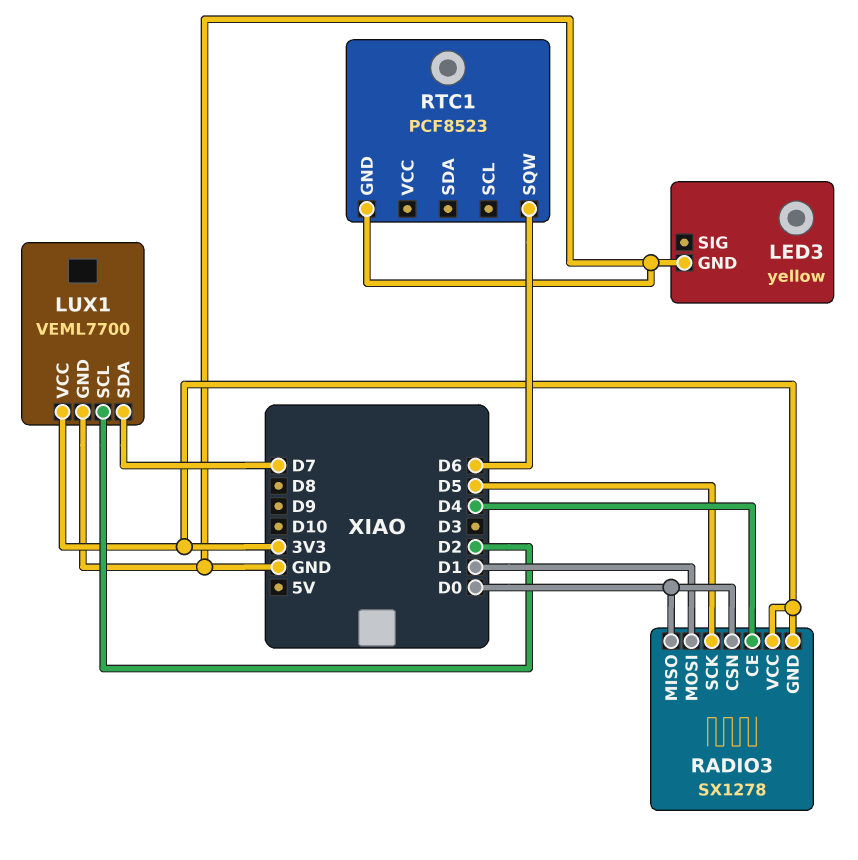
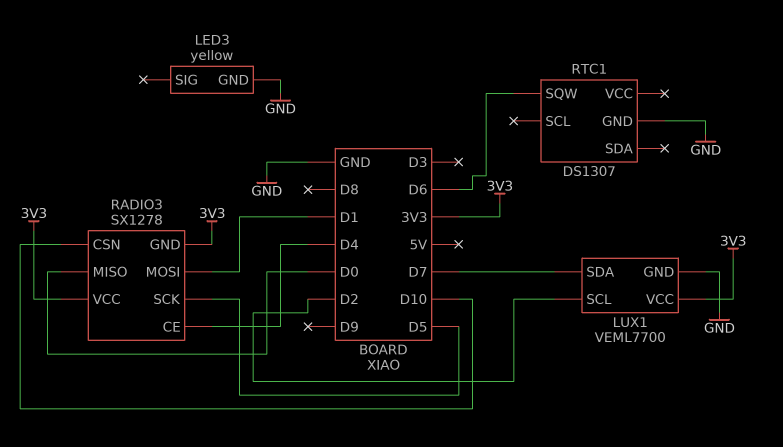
RADIO3 pin CSN: D0 -> D10
RTC1: PCF8523 -> DS1307

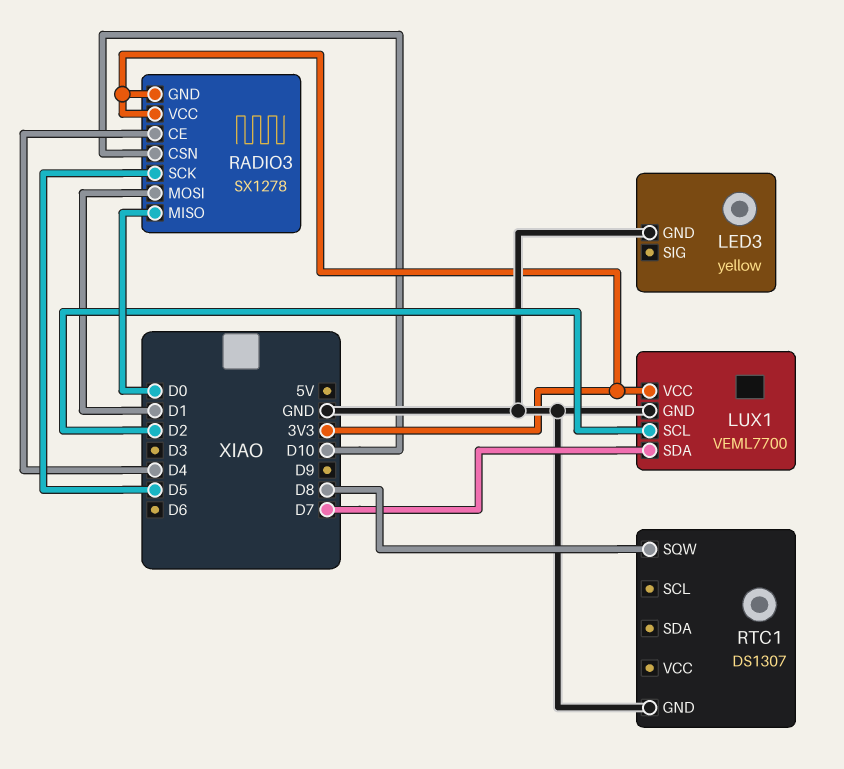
RTC1 pin SQW: D6 -> D8

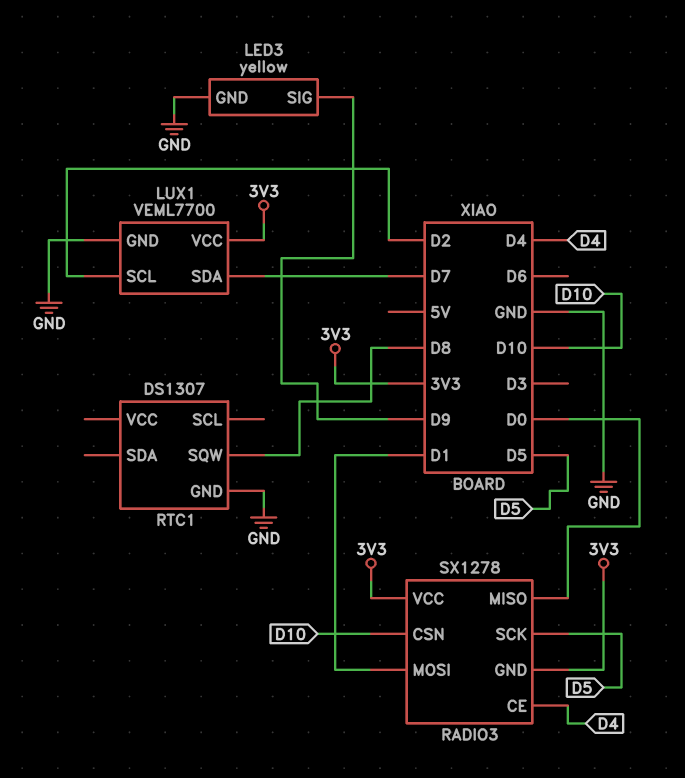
LED3 pin SIG: none -> D9

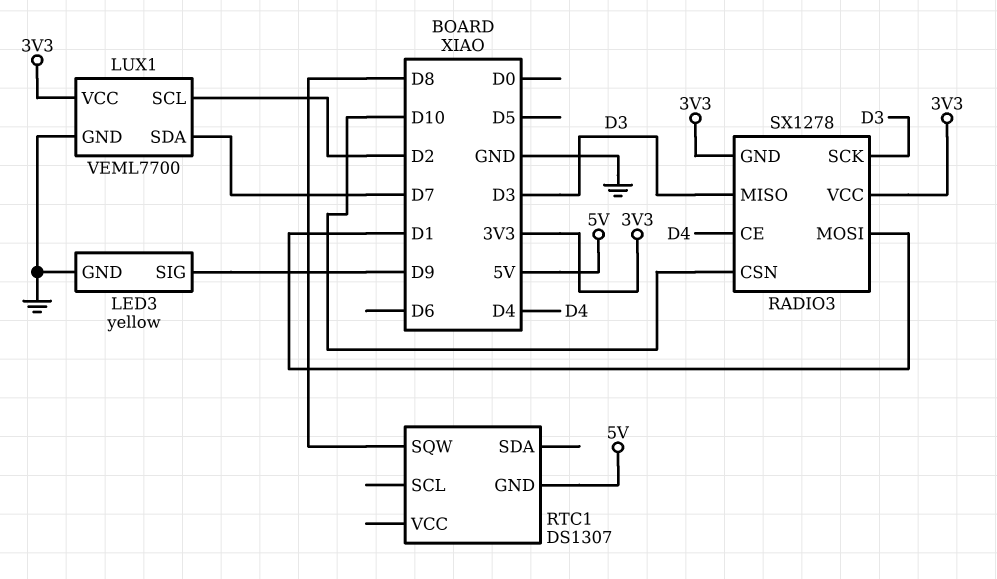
RADIO3 pin MISO: D0 -> D3
RADIO3 pin SCK: D5 -> D3
RTC1 pin GND: GND -> 5V

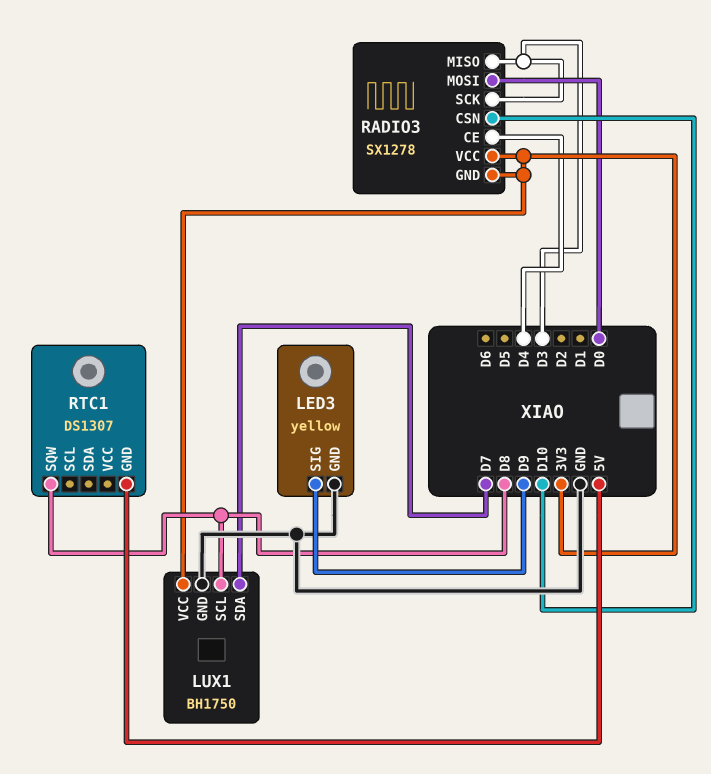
LUX1: VEML7700 -> BH1750
LUX1 pin SCL: D2 -> D8
RADIO3 pin MOSI: D1 -> D0

